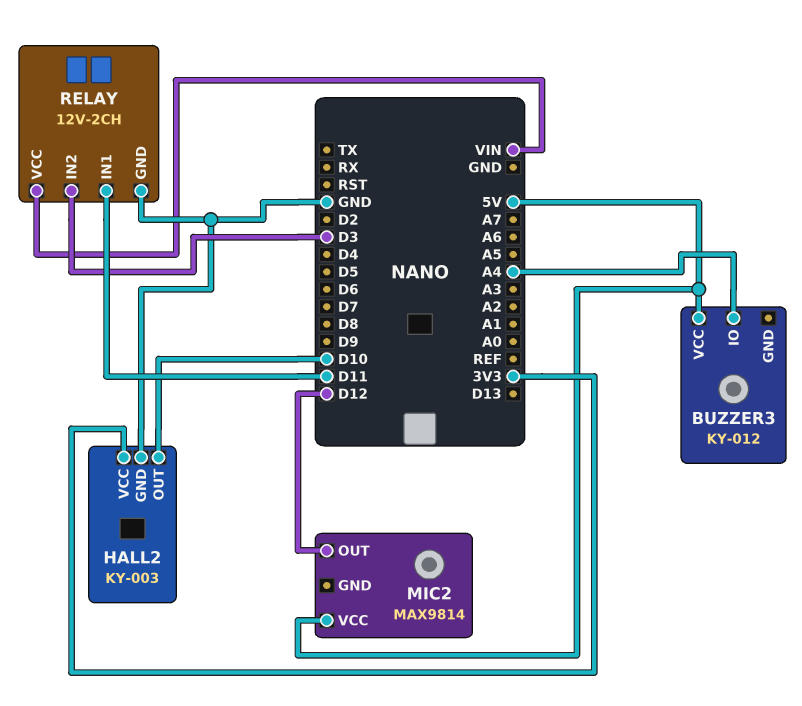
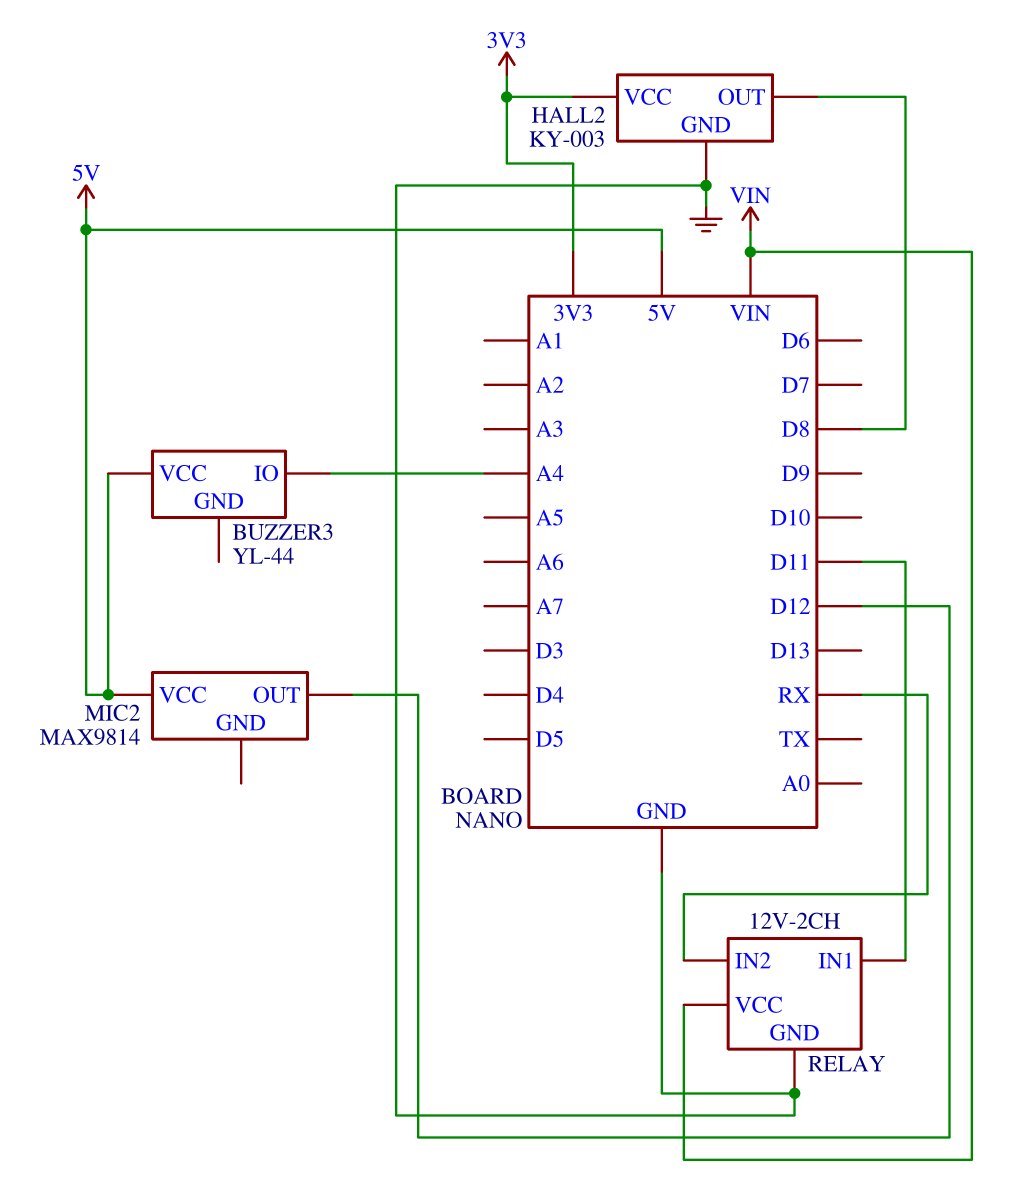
BUZZER3: KY-012 -> YL-44
HALL2 pin OUT: D10 -> D8
RELAY pin IN2: D3 -> RX

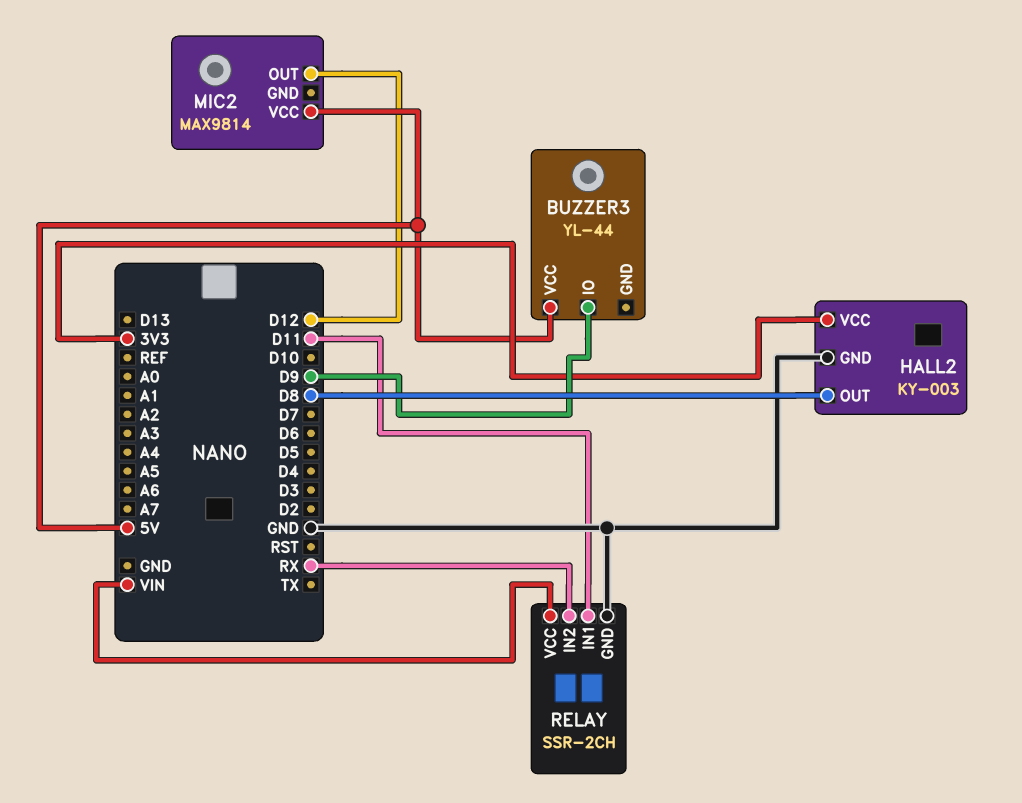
BUZZER3 pin IO: A4 -> D9
RELAY: 12V-2CH -> SSR-2CH

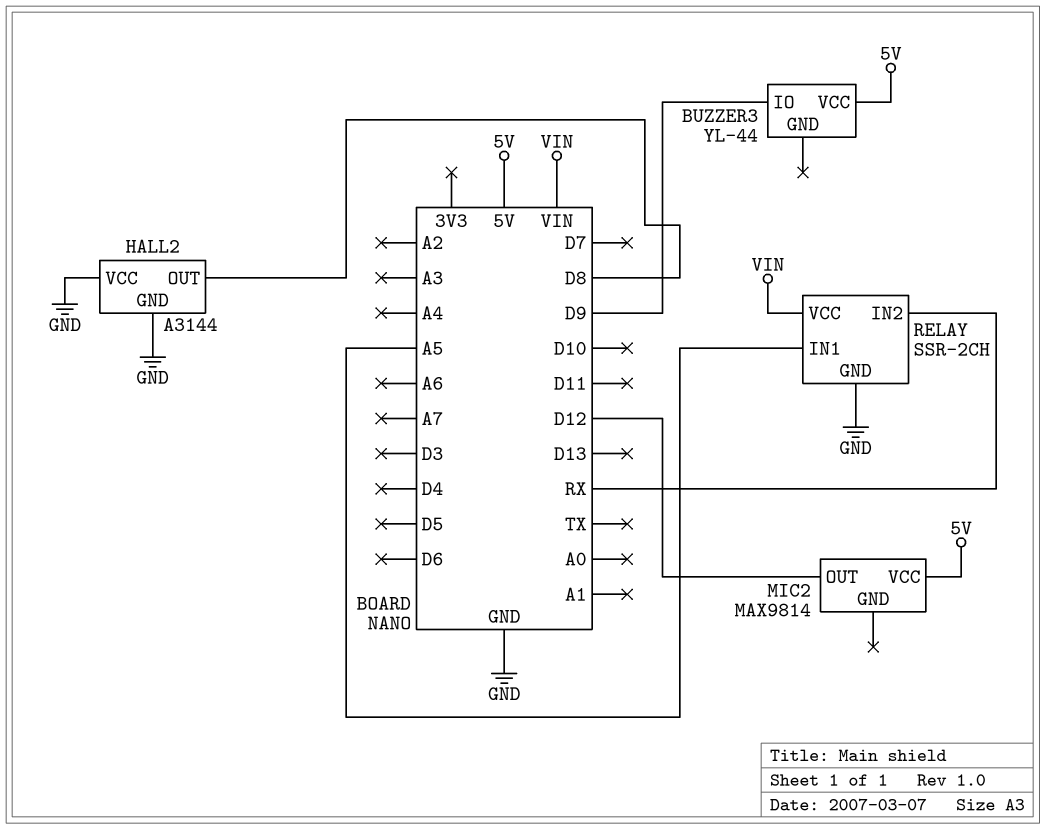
HALL2: KY-003 -> A3144
HALL2 pin VCC: 3V3 -> GND
RELAY pin IN1: D11 -> A5

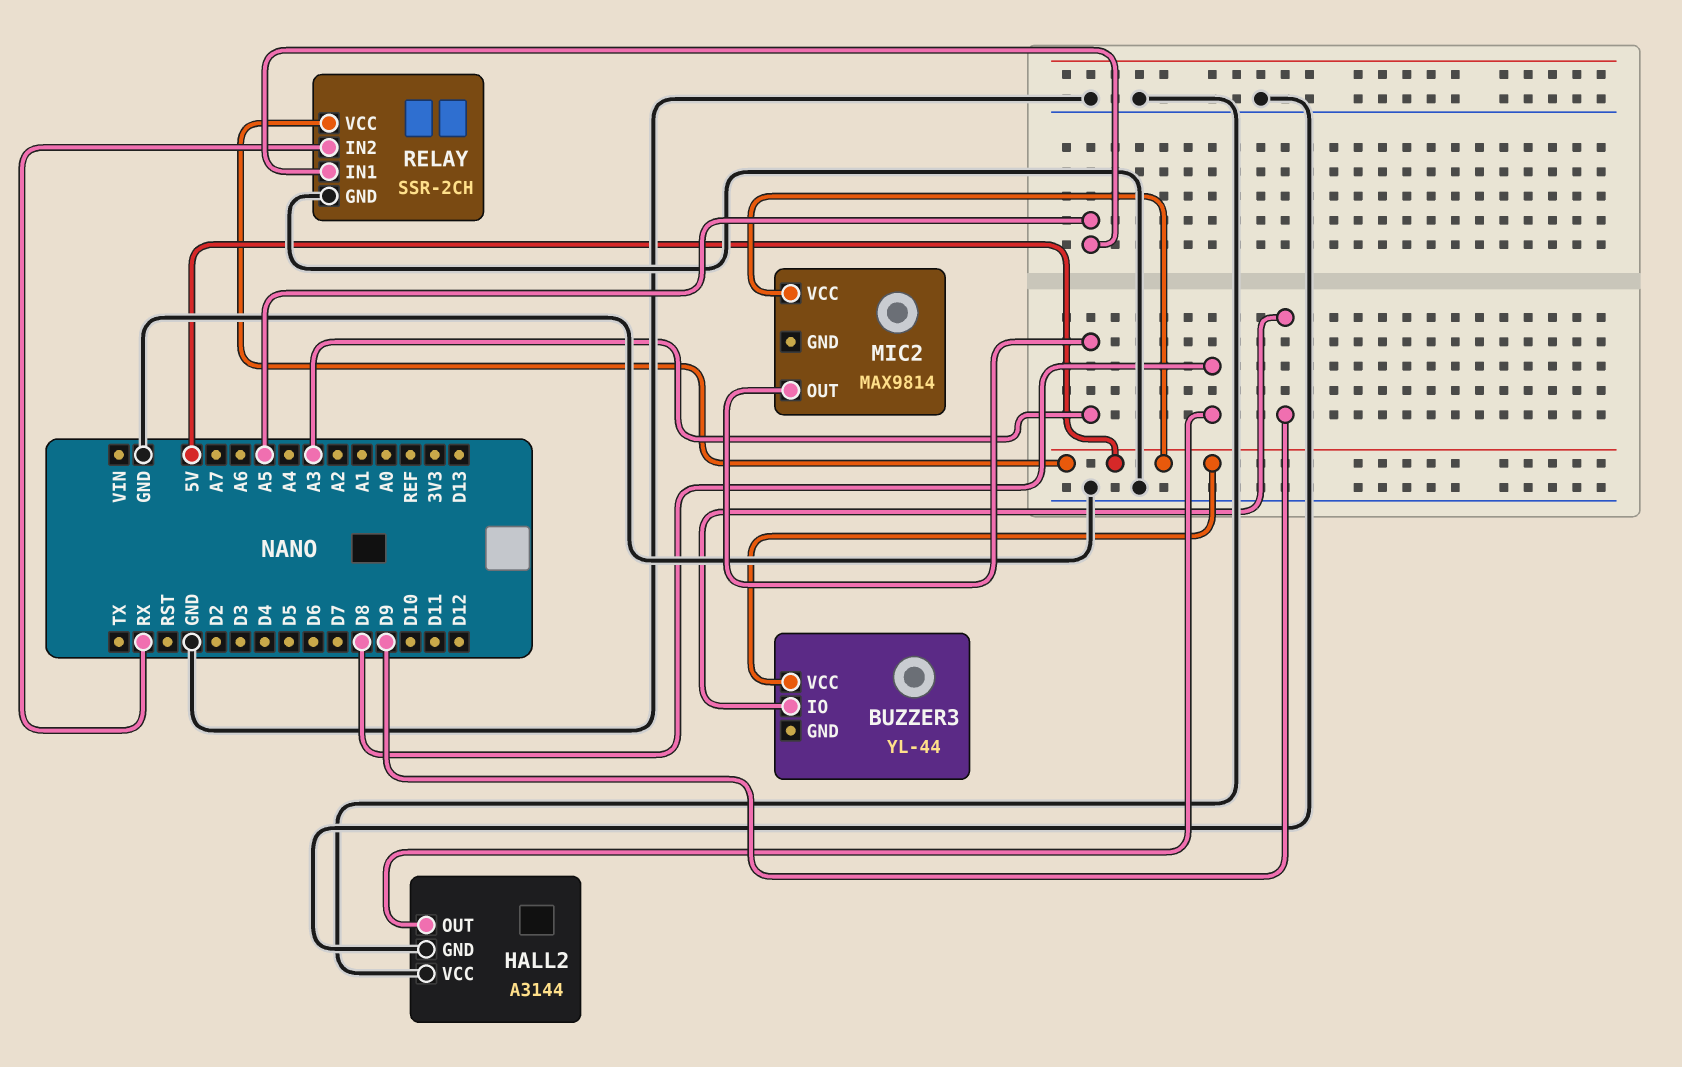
MIC2 pin OUT: D12 -> A3
RELAY pin VCC: VIN -> 5V

